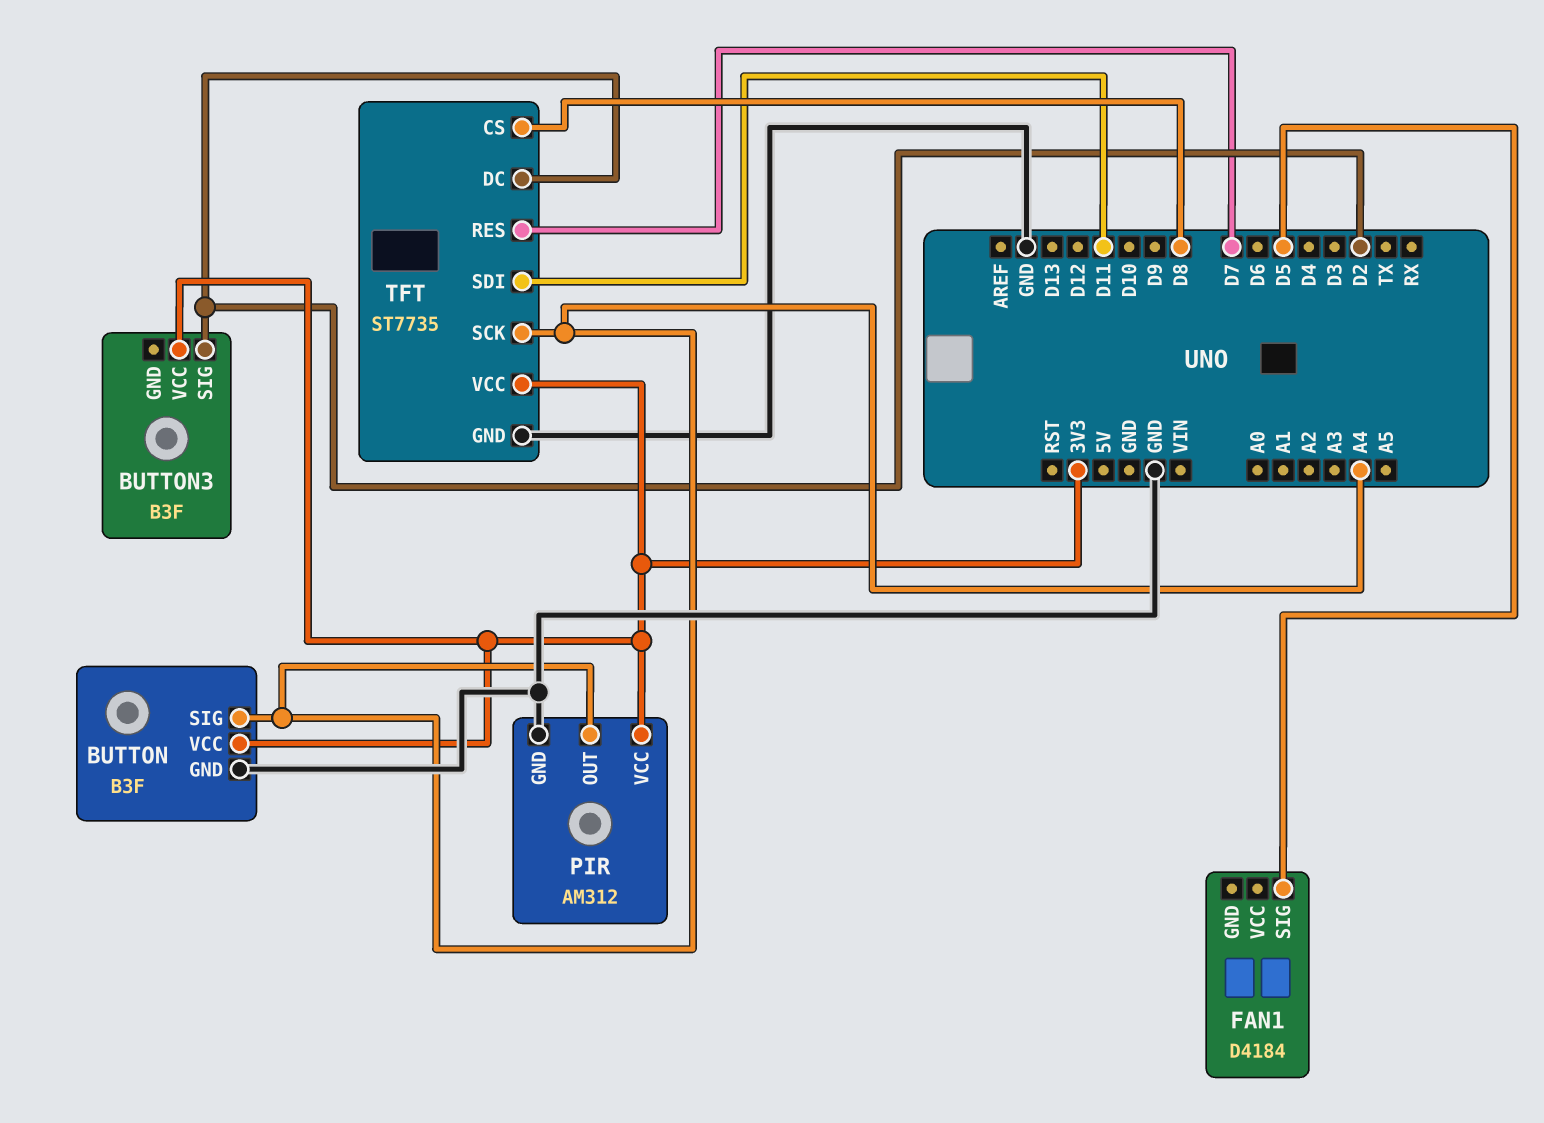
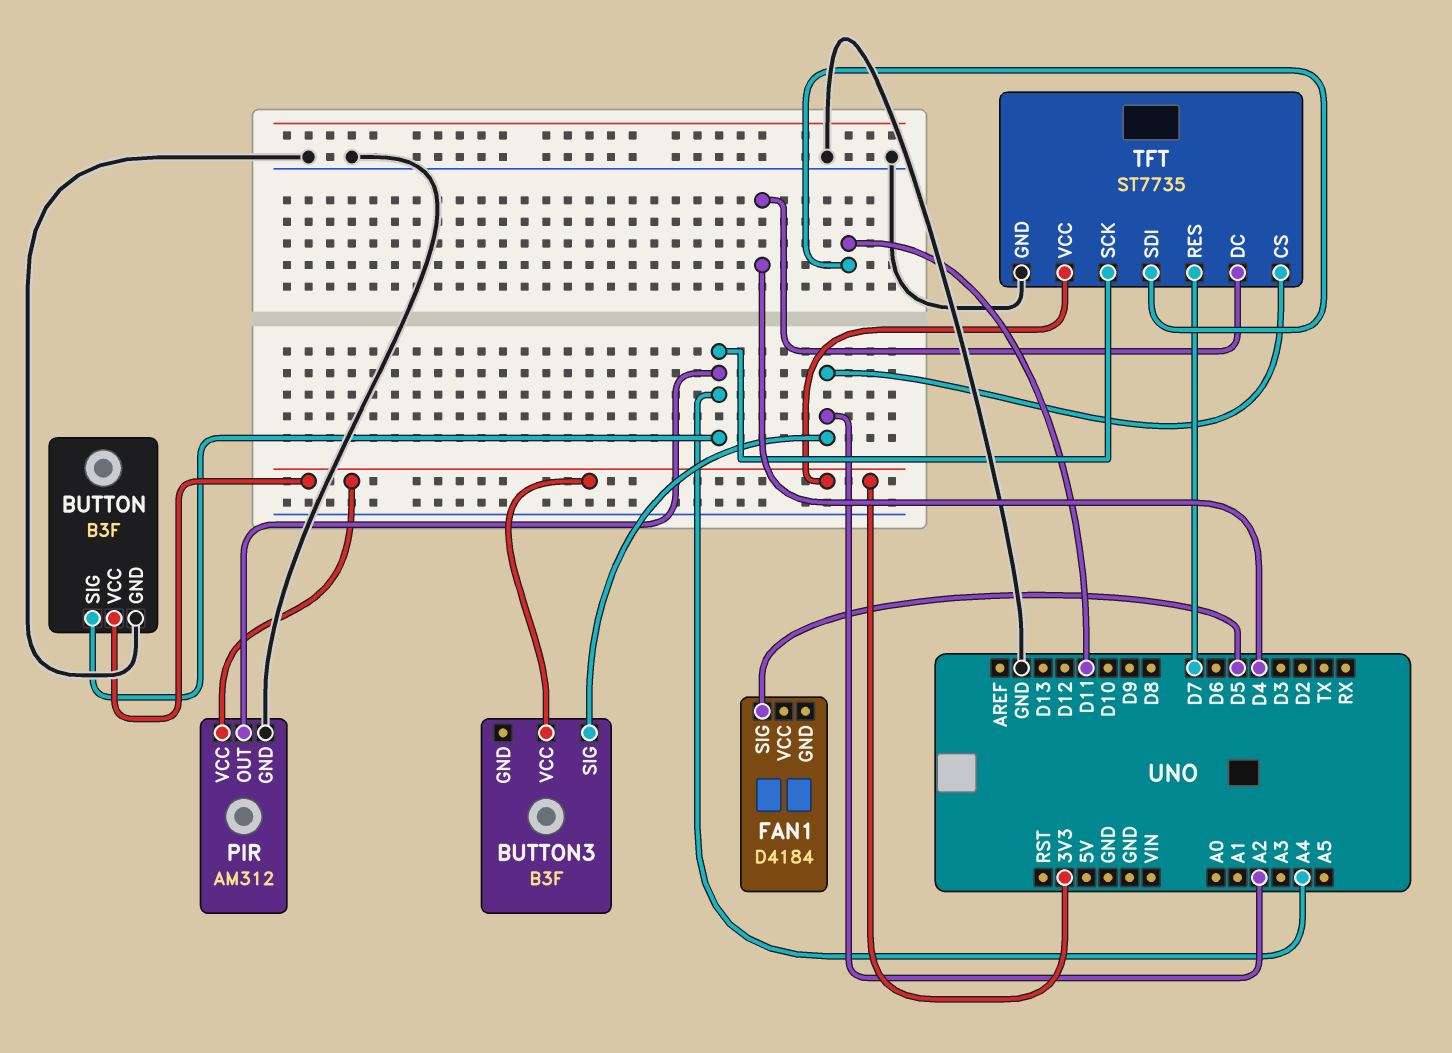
BUTTON3 pin SIG: D2 -> A2
TFT pin CS: D8 -> A2
TFT pin DC: D2 -> D4

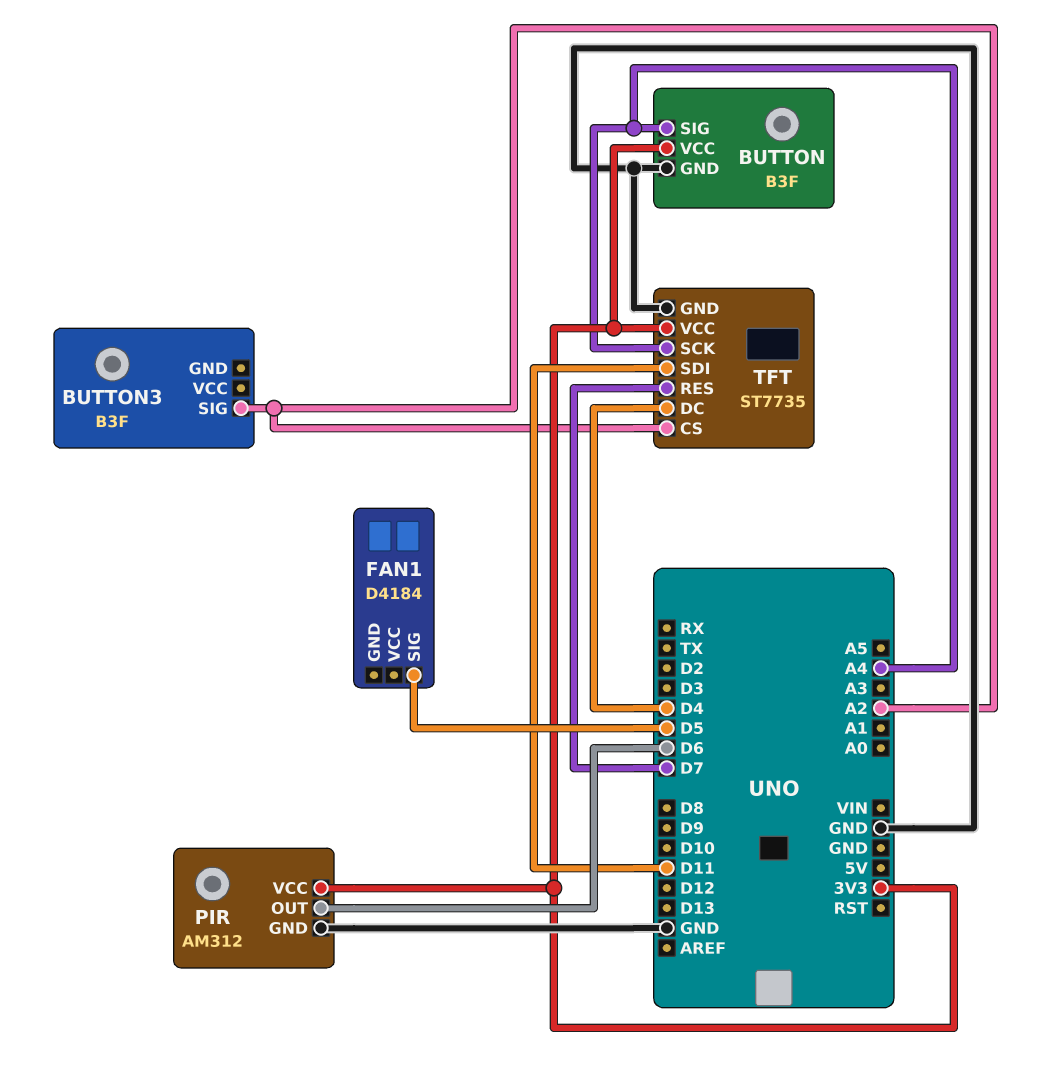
BUTTON3 pin VCC: 3V3 -> none
PIR pin OUT: A4 -> D6

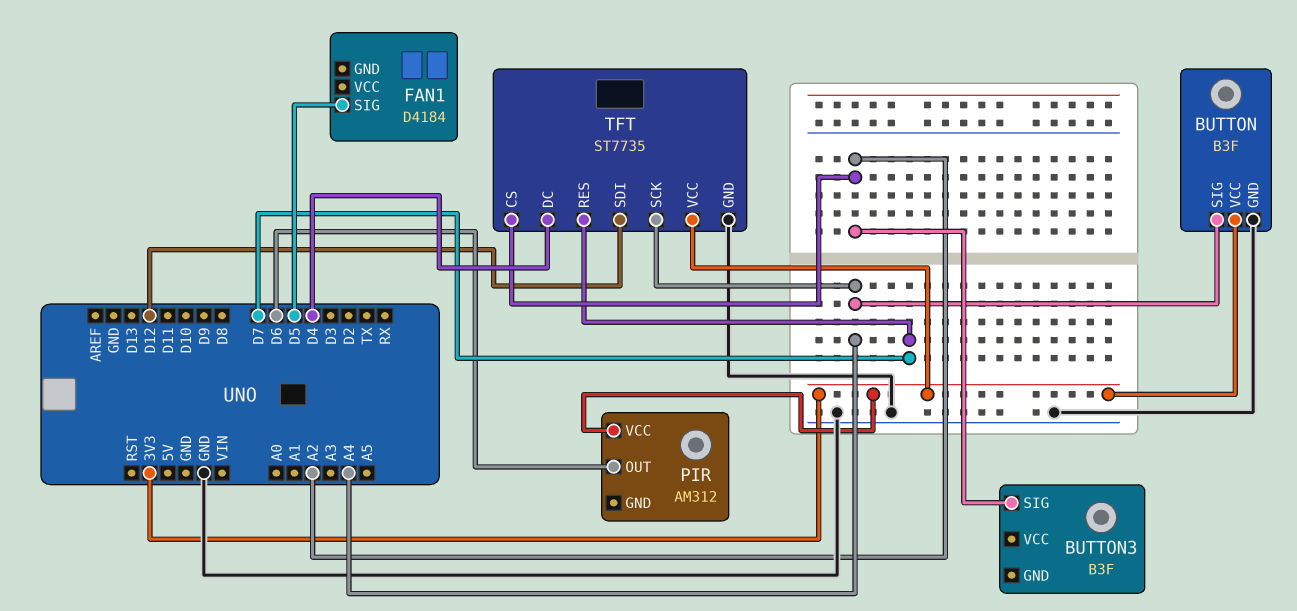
PIR pin GND: GND -> none
TFT pin SDI: D11 -> D12

